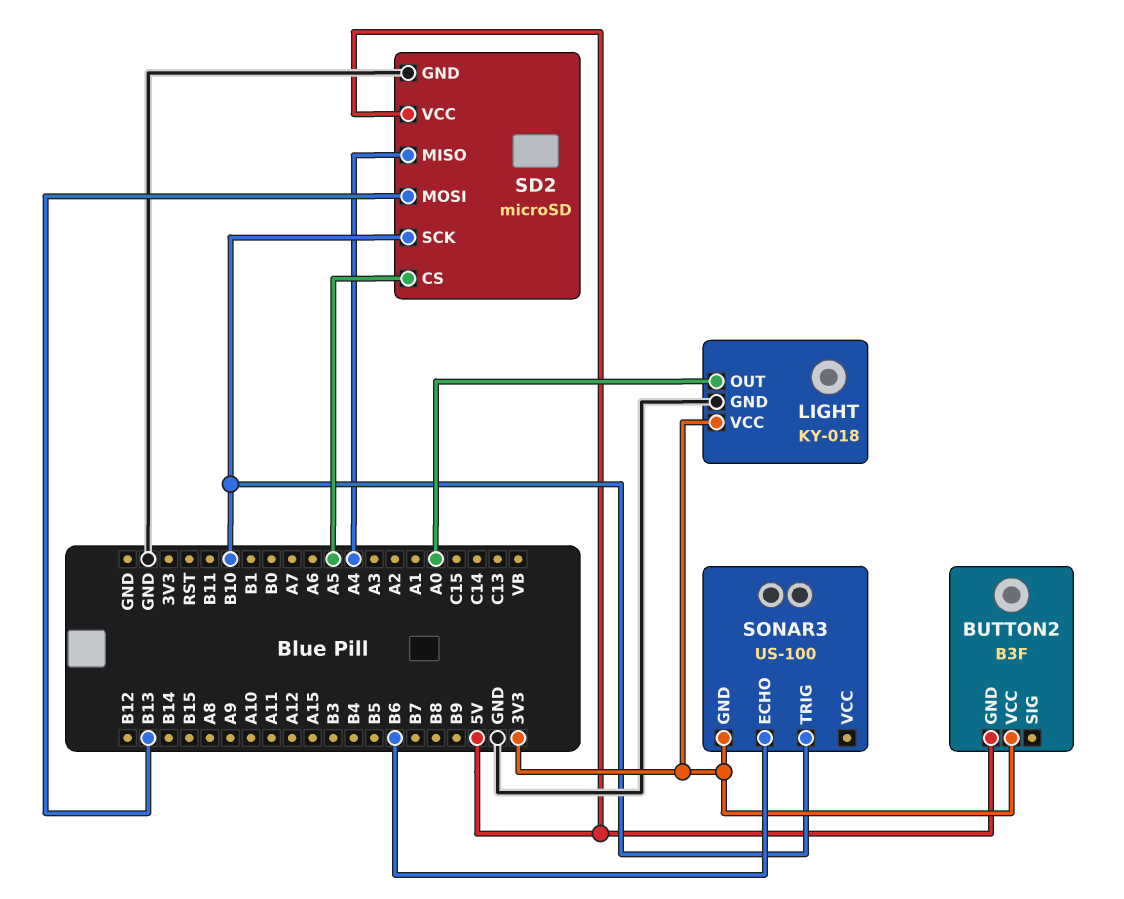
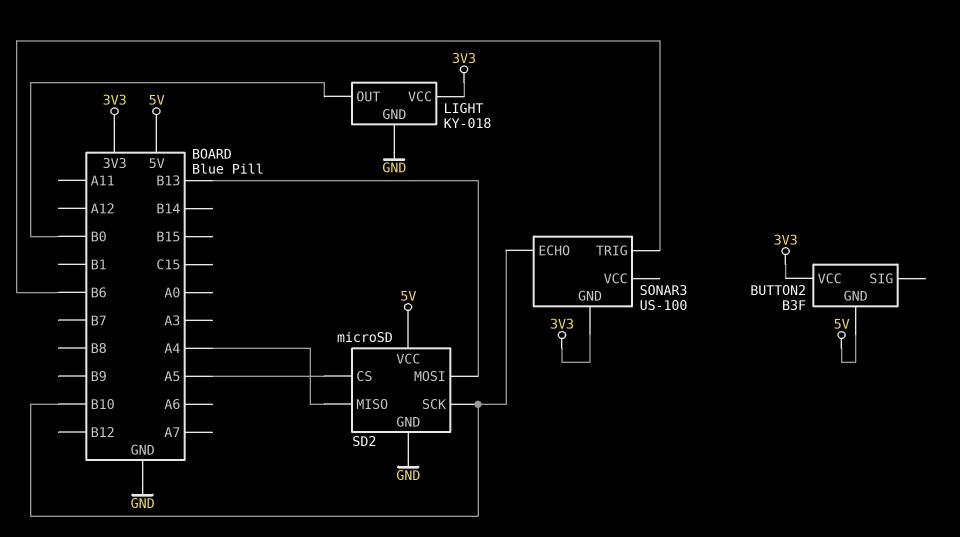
LIGHT pin OUT: A0 -> B0
SONAR3 pin ECHO: B6 -> B10
SONAR3 pin TRIG: B10 -> B6

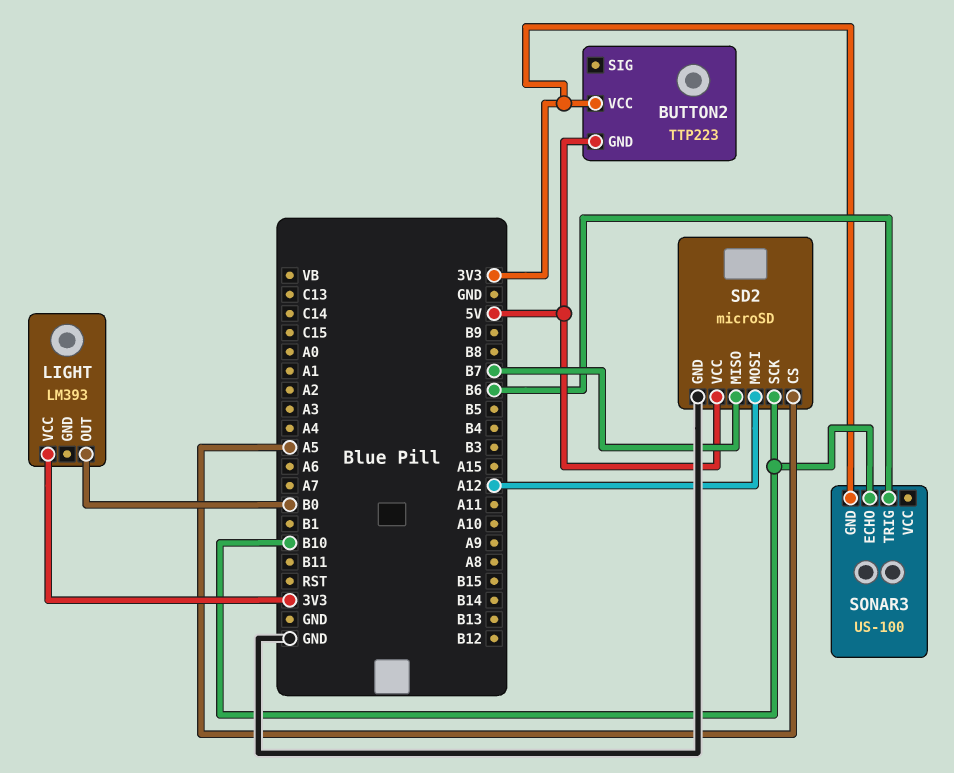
BUTTON2: B3F -> TTP223
LIGHT: KY-018 -> LM393
LIGHT pin GND: GND -> none
SD2 pin MISO: A4 -> B7
SD2 pin MOSI: B13 -> A12

